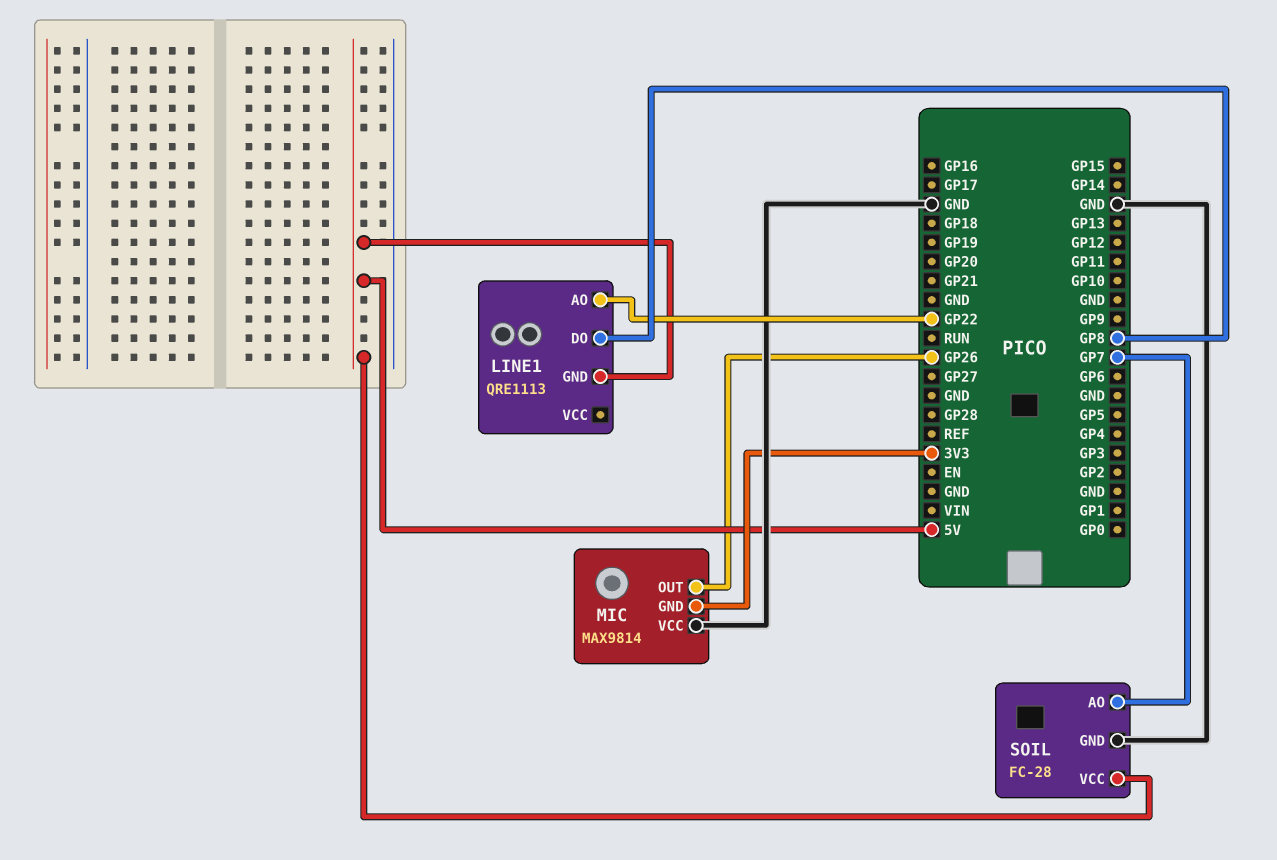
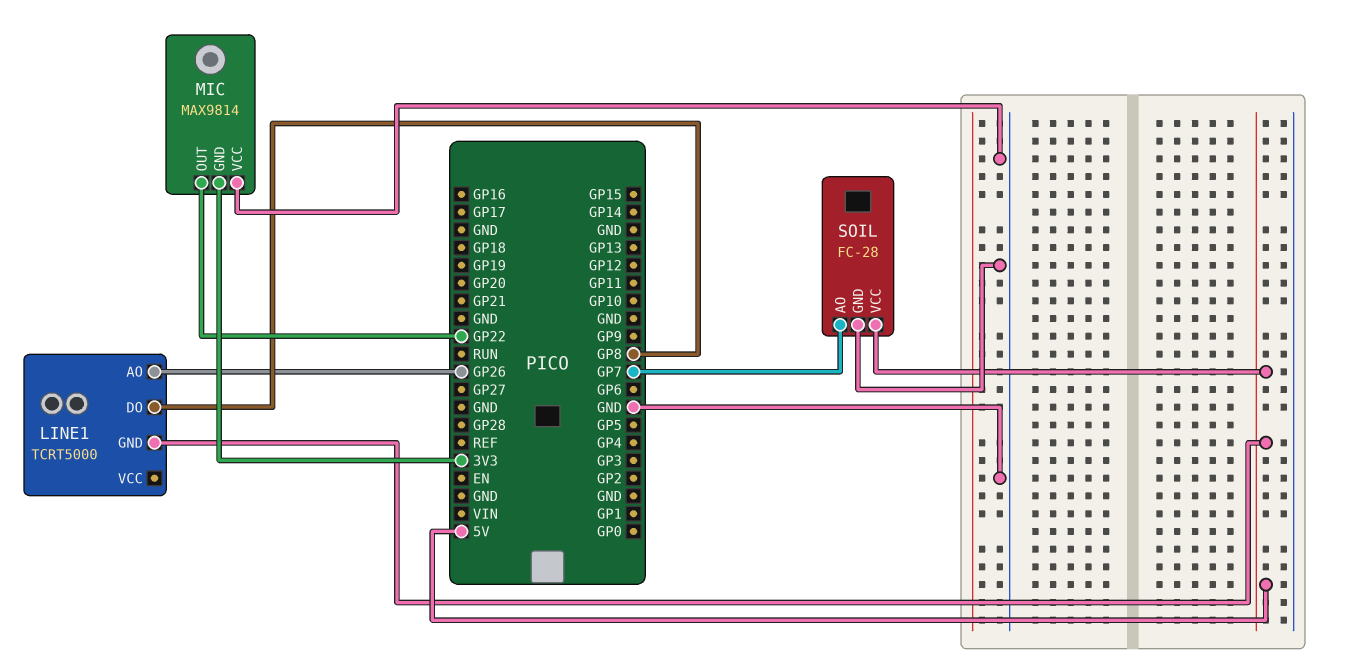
LINE1: QRE1113 -> TCRT5000
LINE1 pin AO: GP22 -> GP26
MIC pin OUT: GP26 -> GP22

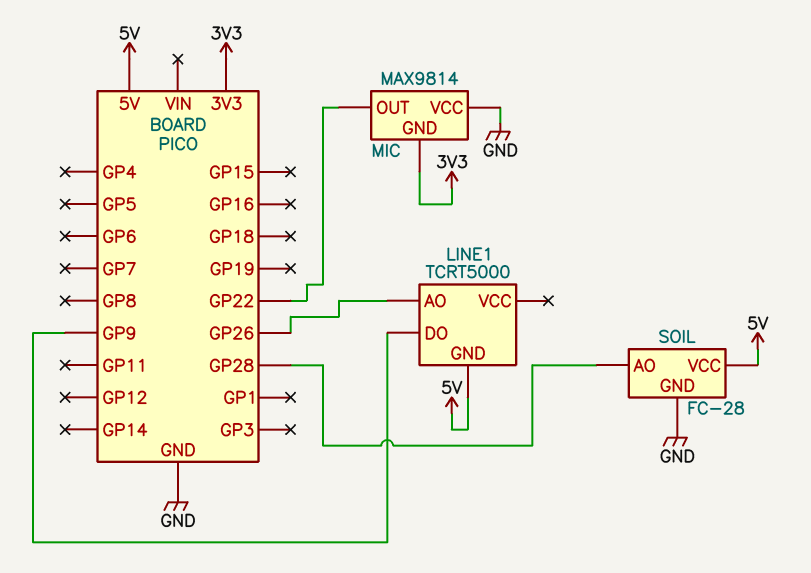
LINE1 pin DO: GP8 -> GP9
SOIL pin AO: GP7 -> GP28

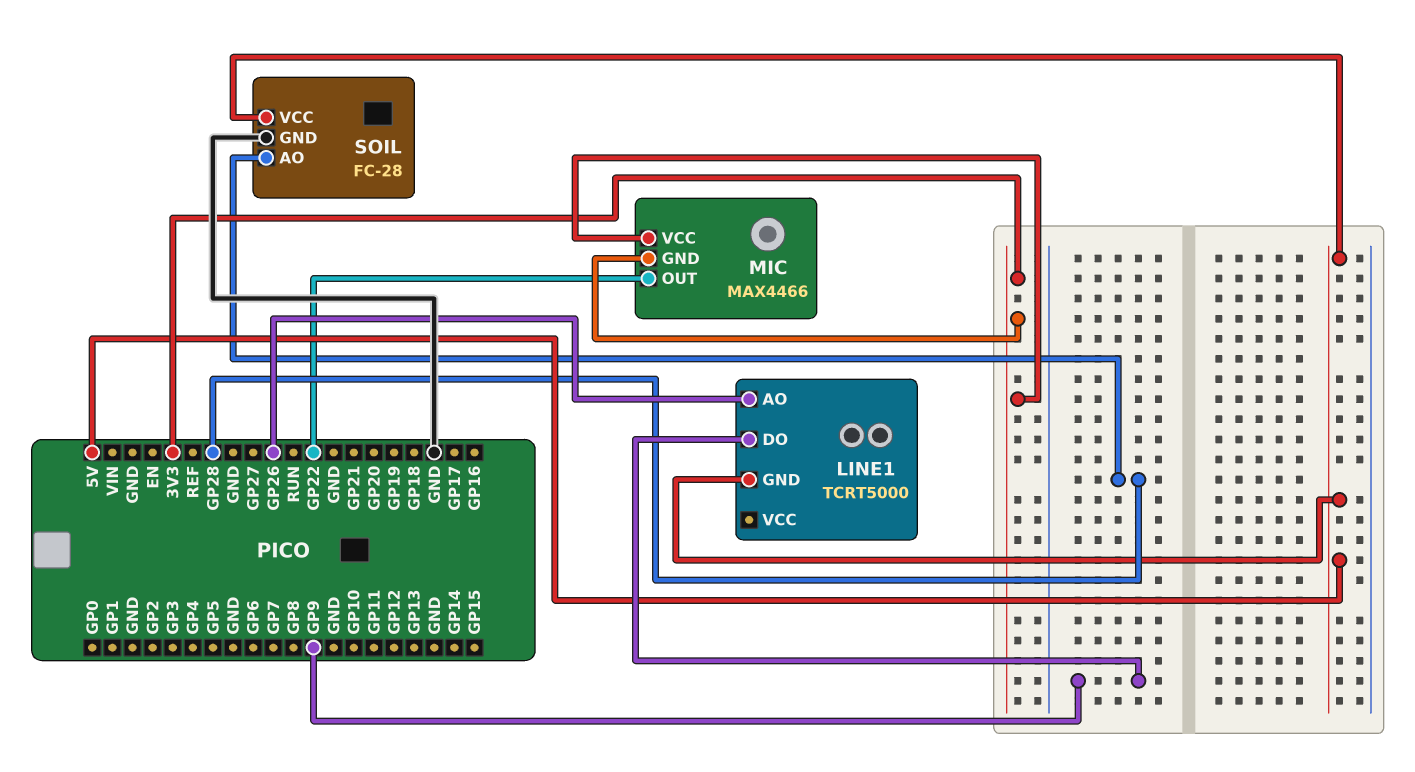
MIC: MAX9814 -> MAX4466
MIC pin VCC: GND -> 3V3

